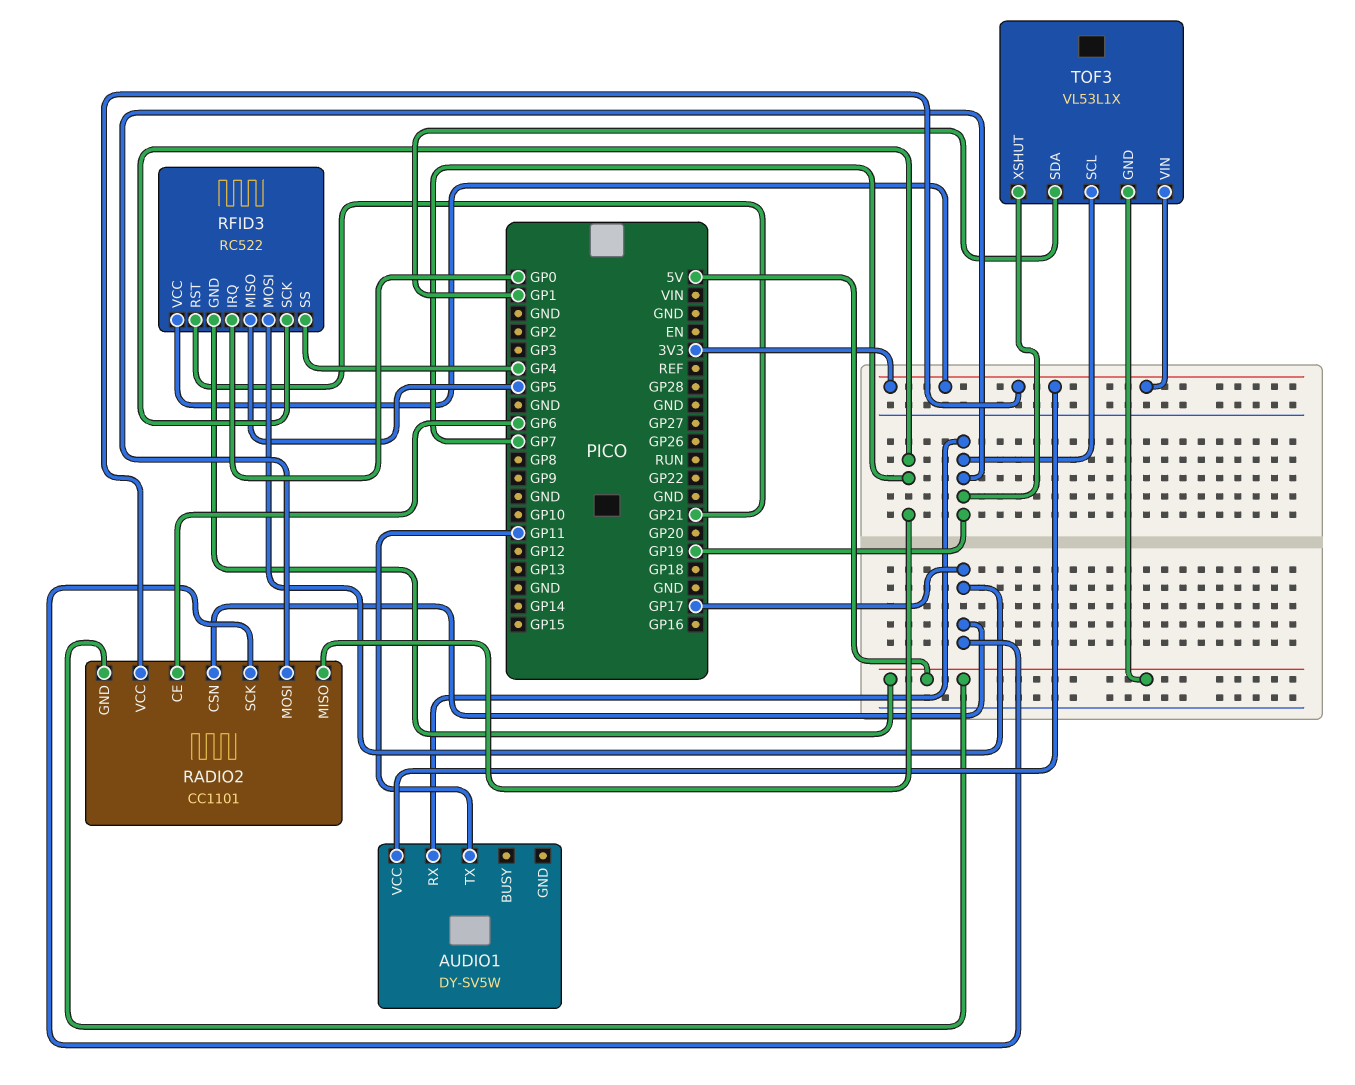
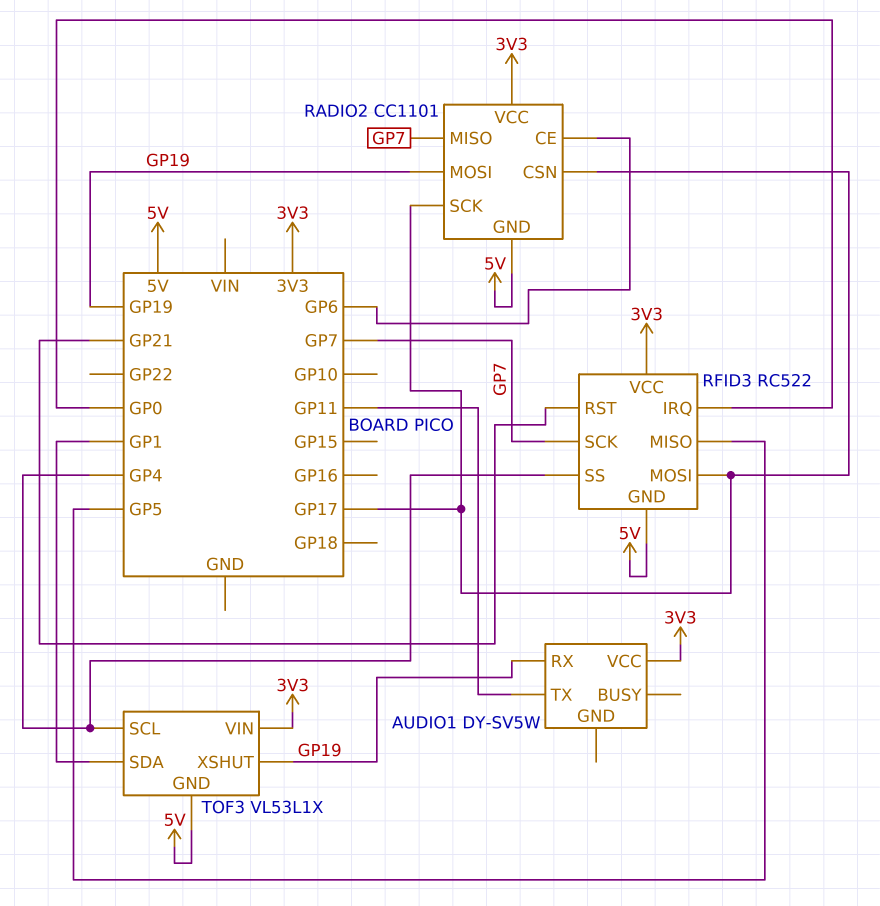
TOF3 pin SCL: GP19 -> GP4

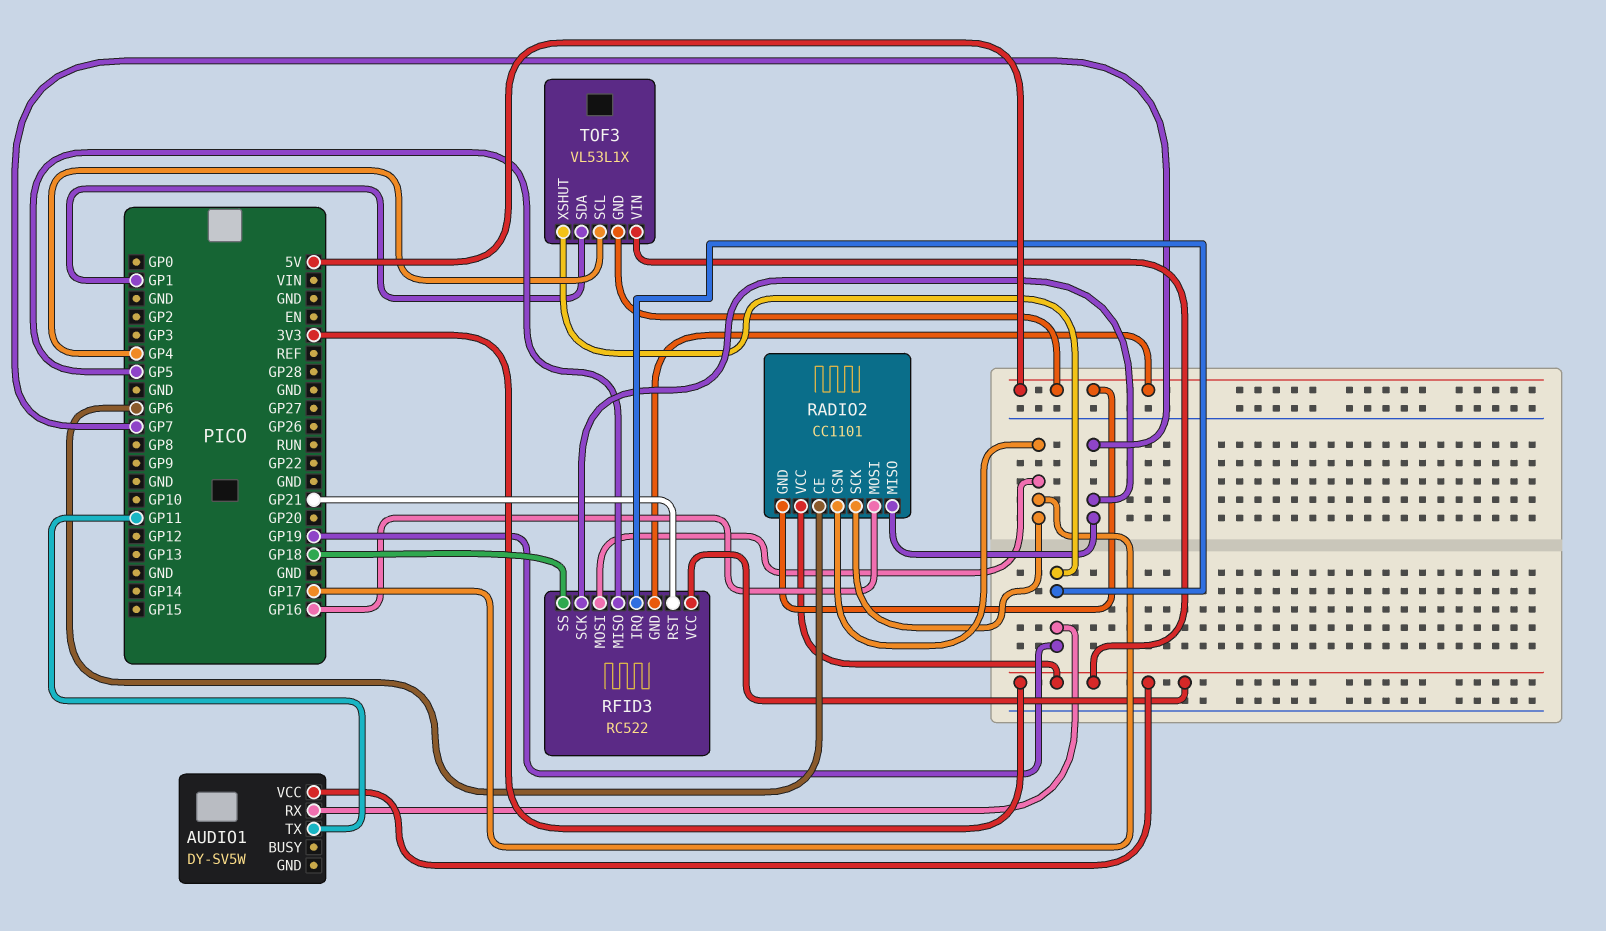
RADIO2 pin MOSI: GP19 -> GP16
RFID3 pin IRQ: GP0 -> GP19
RFID3 pin SS: GP4 -> GP18

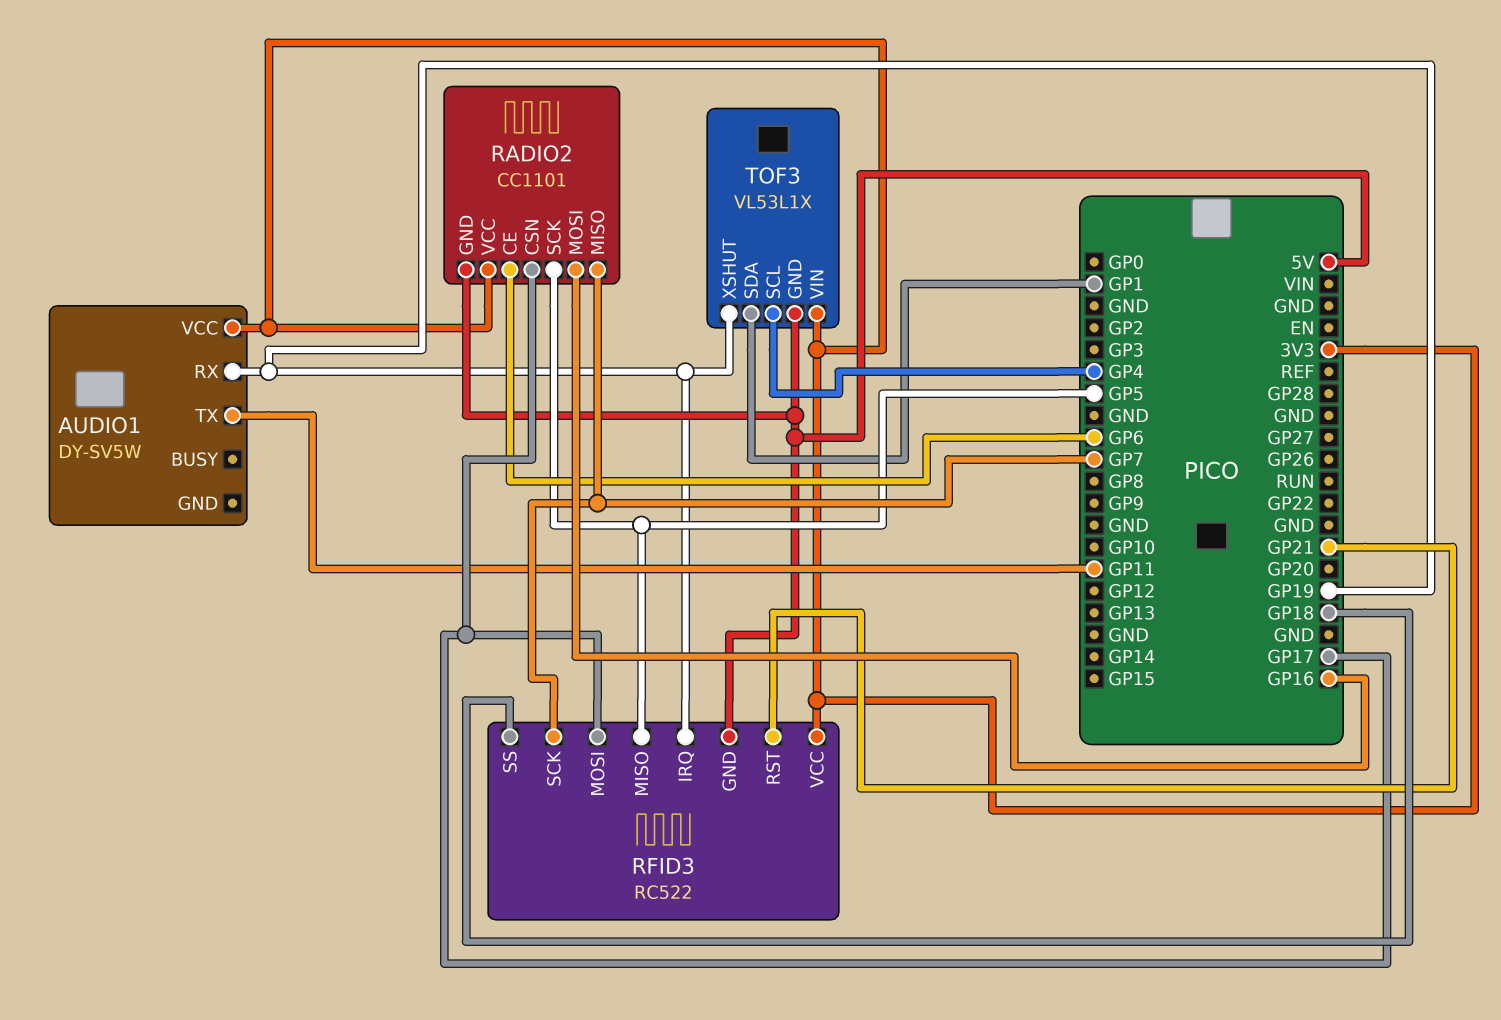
RADIO2 pin SCK: GP17 -> GP5

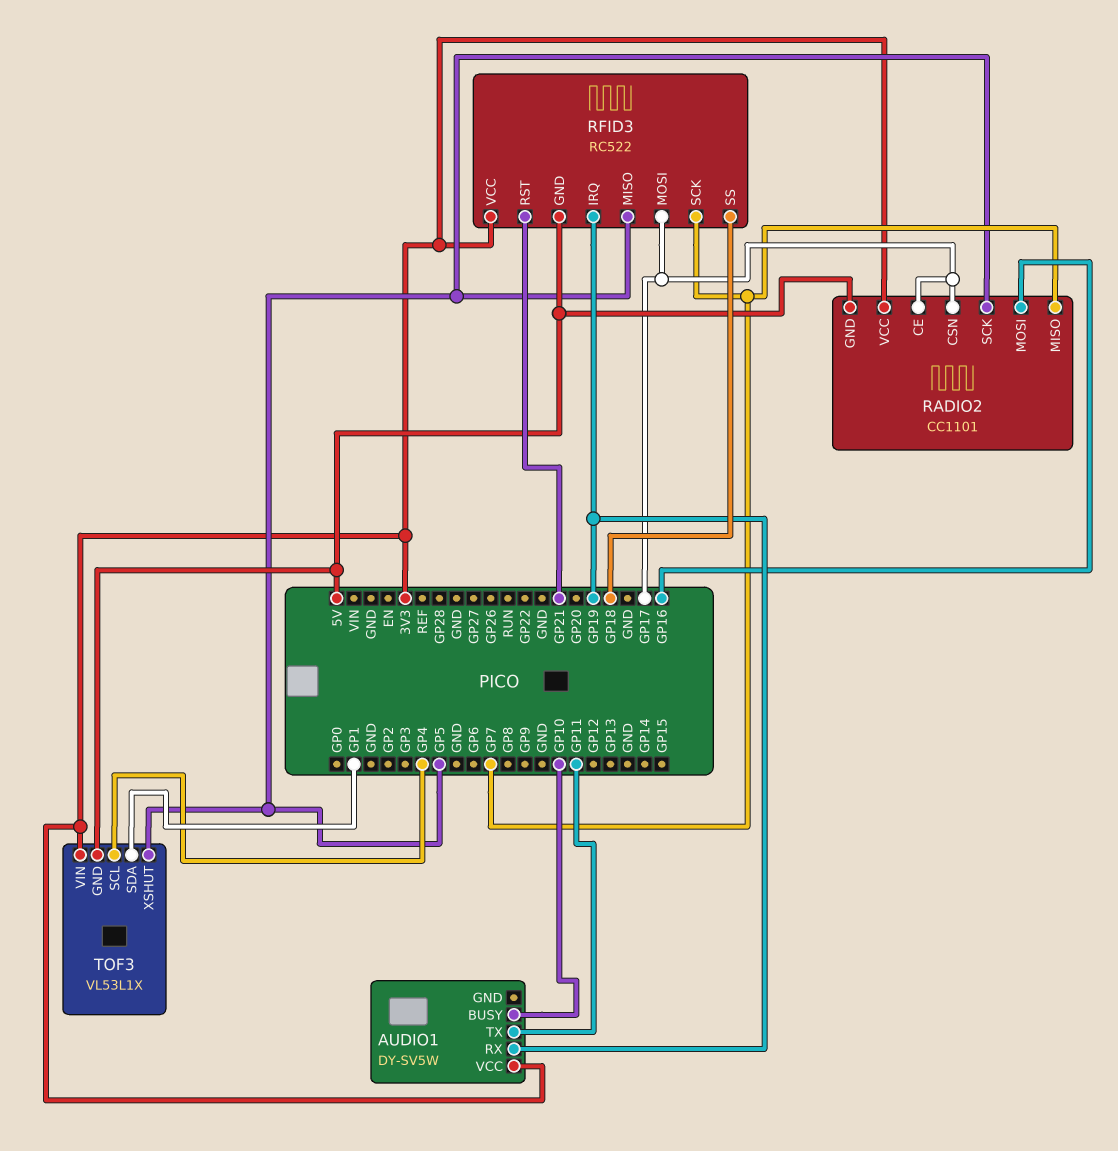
AUDIO1 pin BUSY: none -> GP10
RADIO2 pin CE: GP6 -> GP17
TOF3 pin XSHUT: GP19 -> GP5

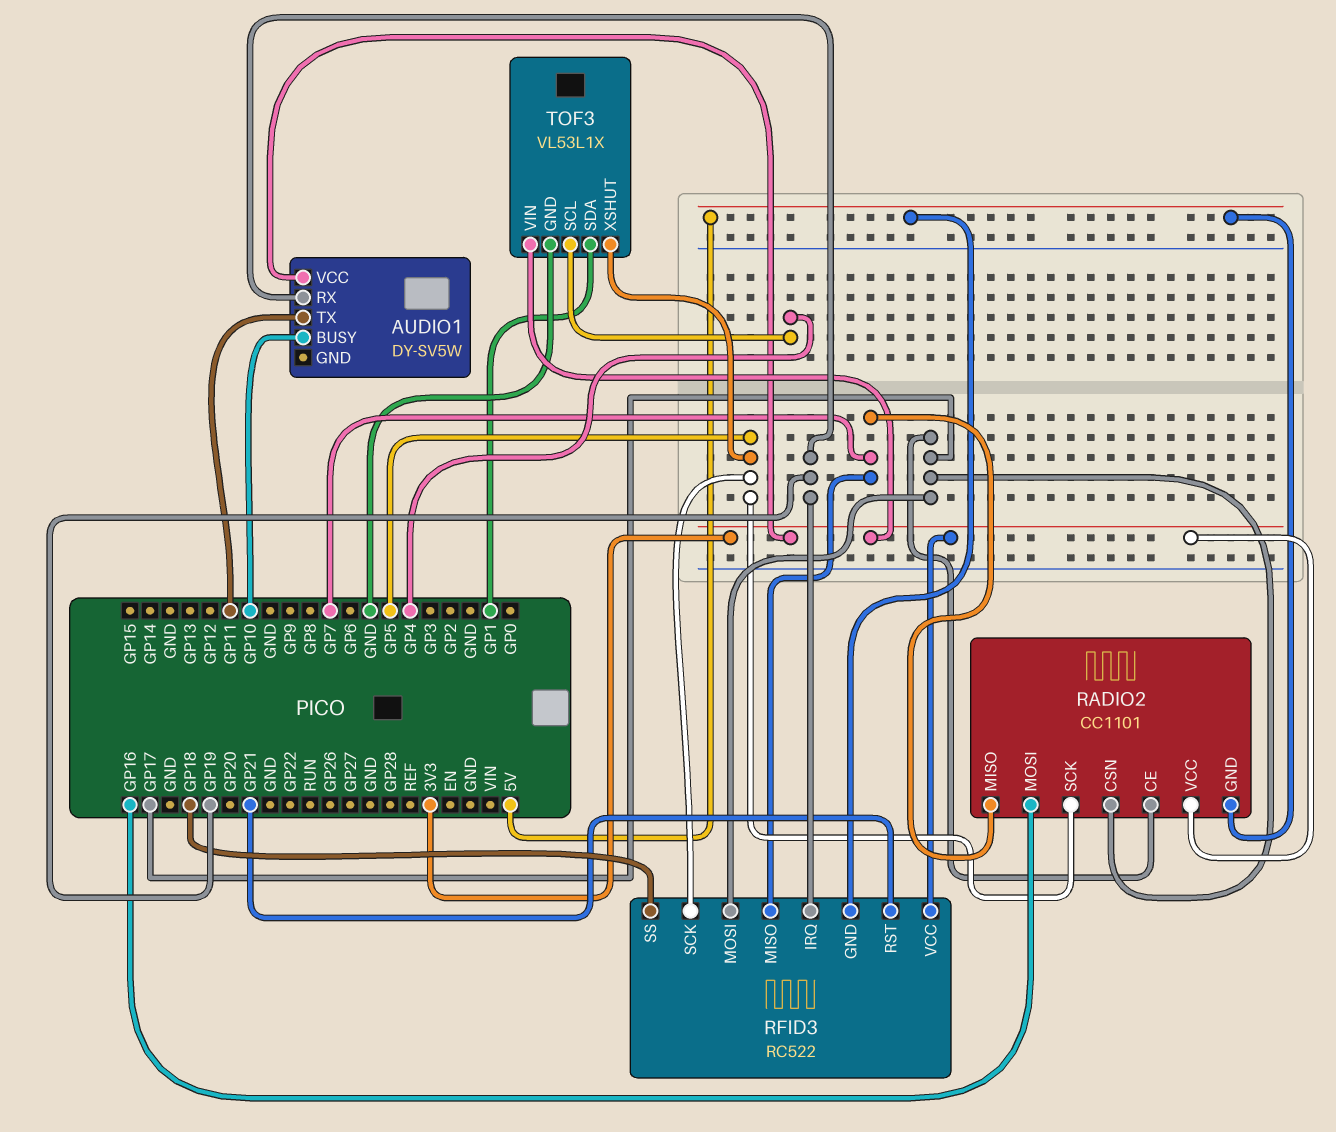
RFID3 pin MISO: GP5 -> GP7
RFID3 pin SCK: GP7 -> GP5
TOF3 pin GND: 5V -> GND

